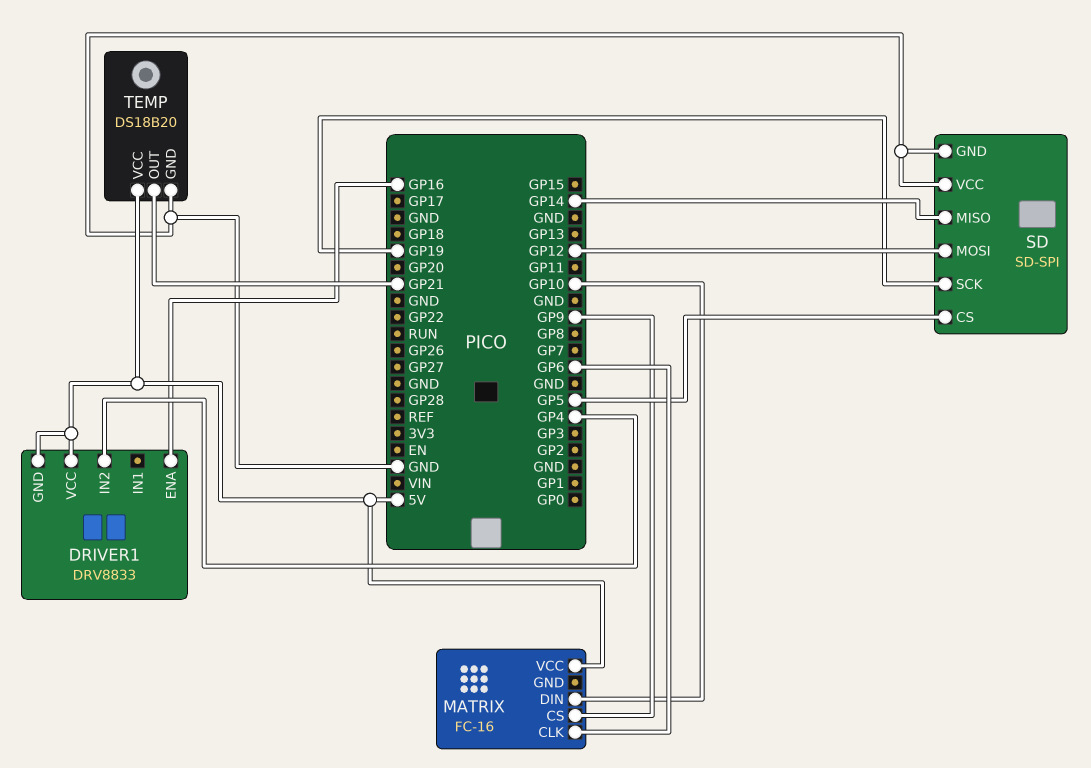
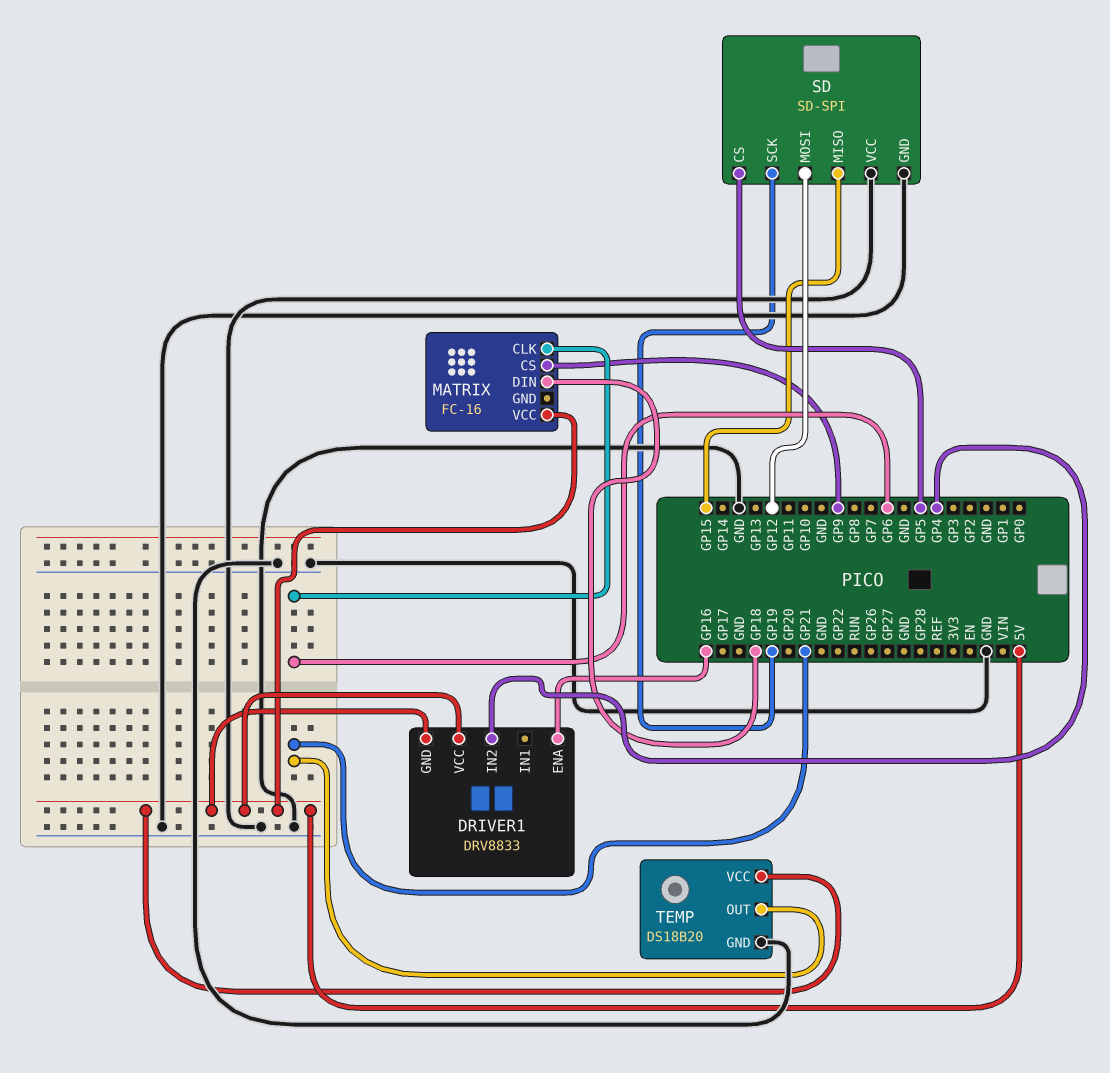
MATRIX pin DIN: GP10 -> GP18
SD pin MISO: GP14 -> GP15

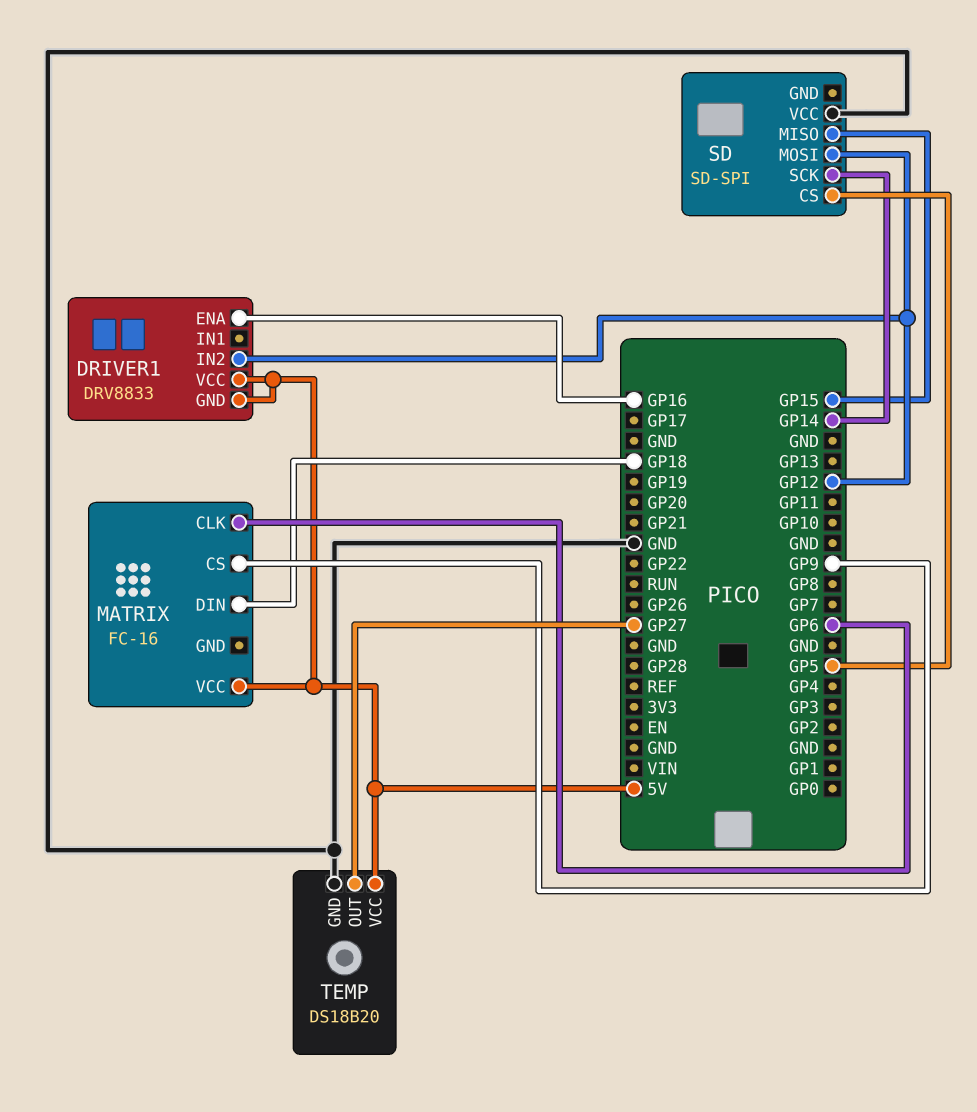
DRIVER1 pin IN2: GP4 -> GP12
SD pin GND: GND -> none
SD pin SCK: GP19 -> GP14
TEMP pin OUT: GP21 -> GP27

